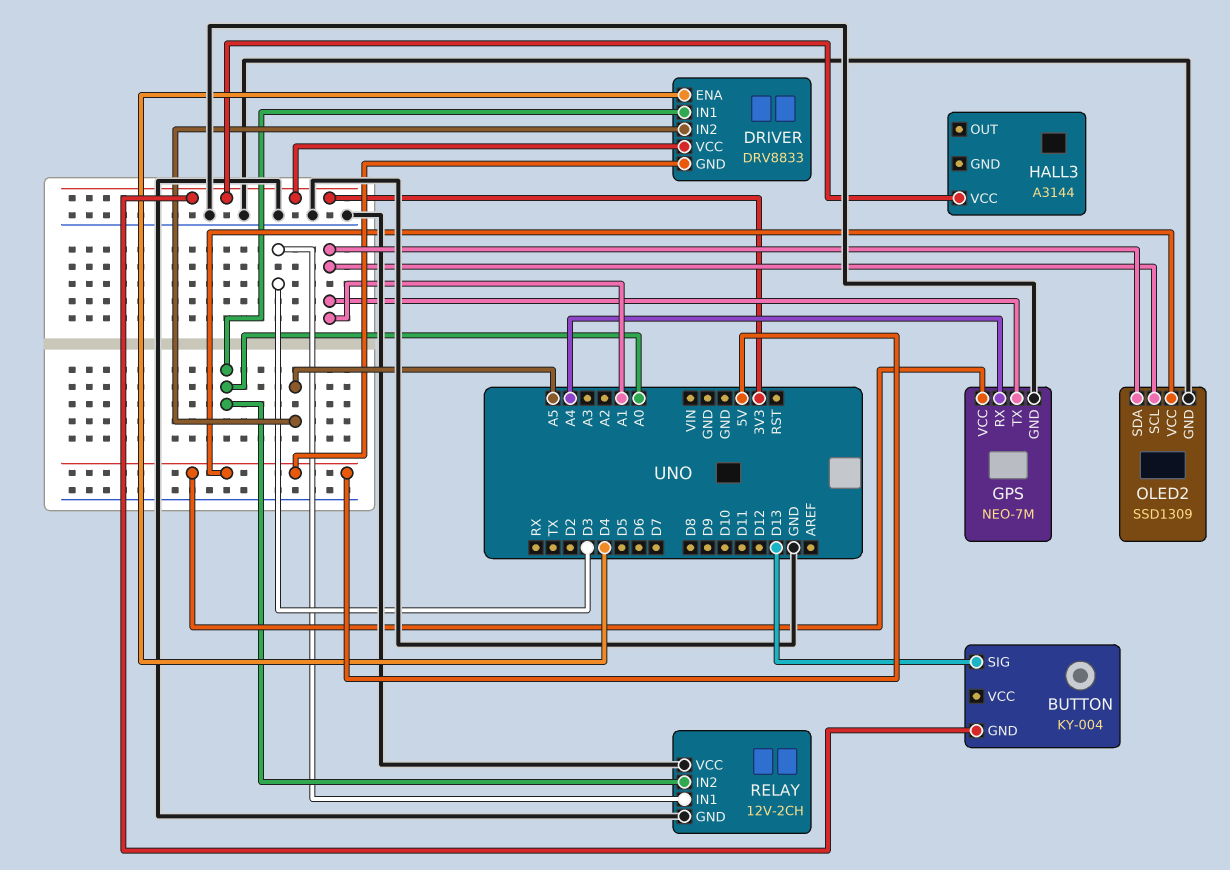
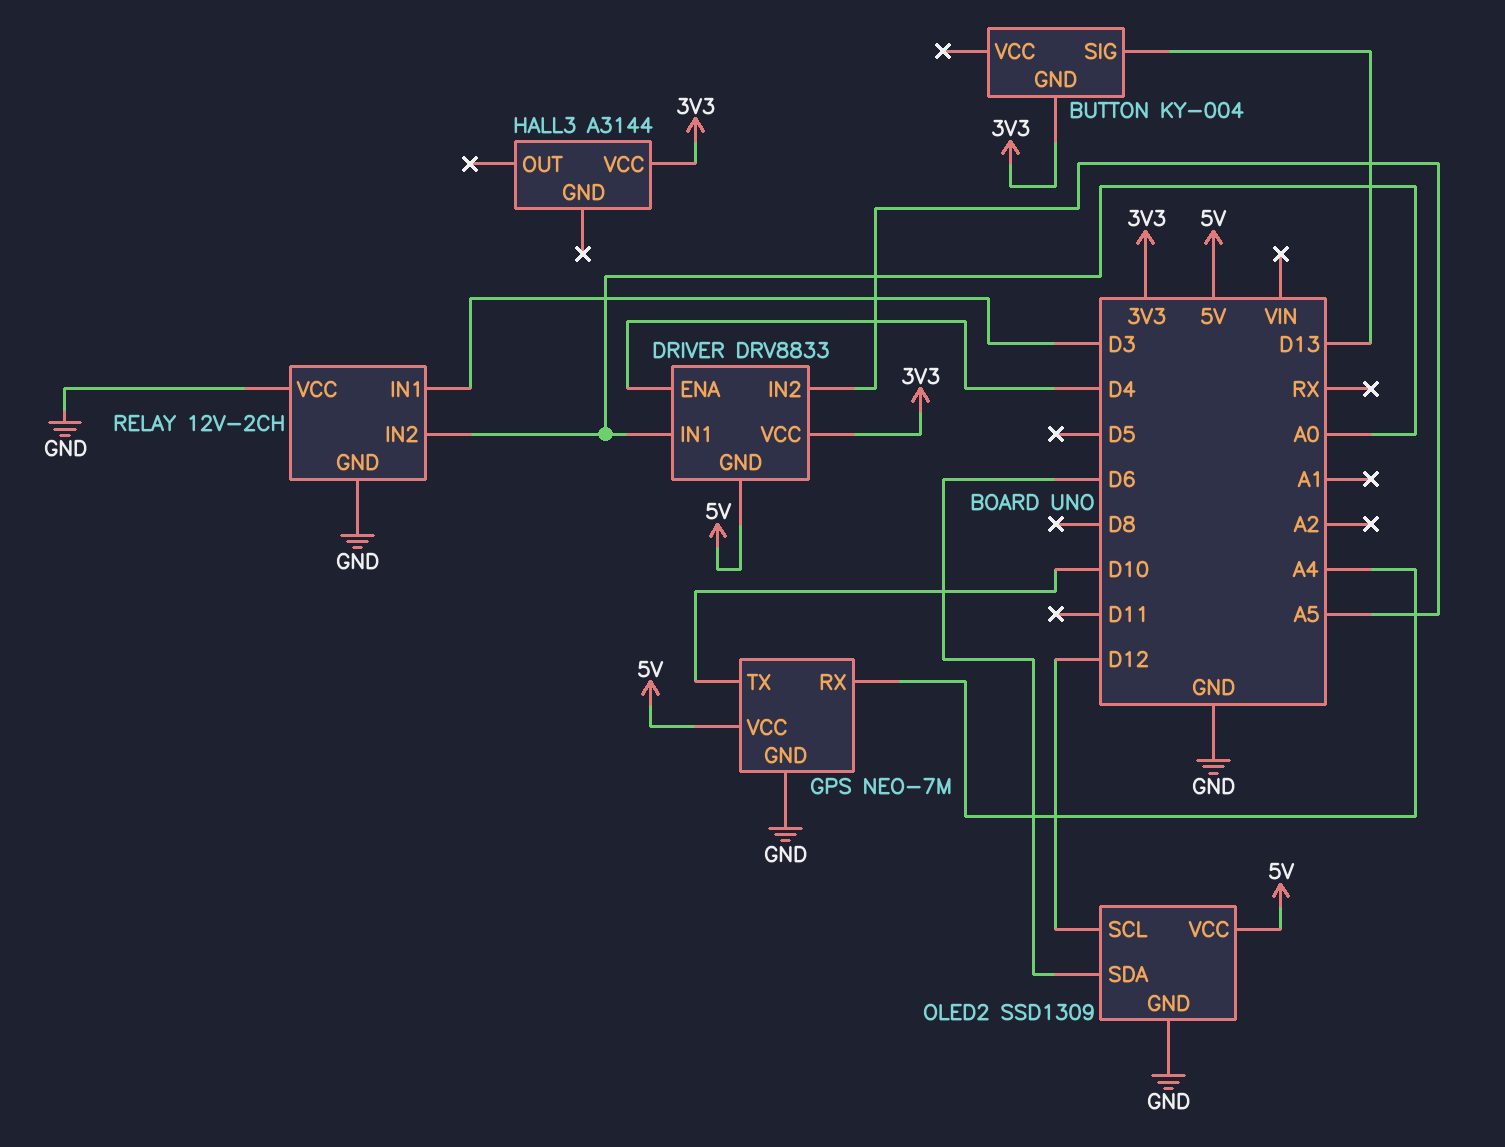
GPS pin TX: A1 -> D10
OLED2 pin SCL: A1 -> D12
OLED2 pin SDA: A1 -> D6

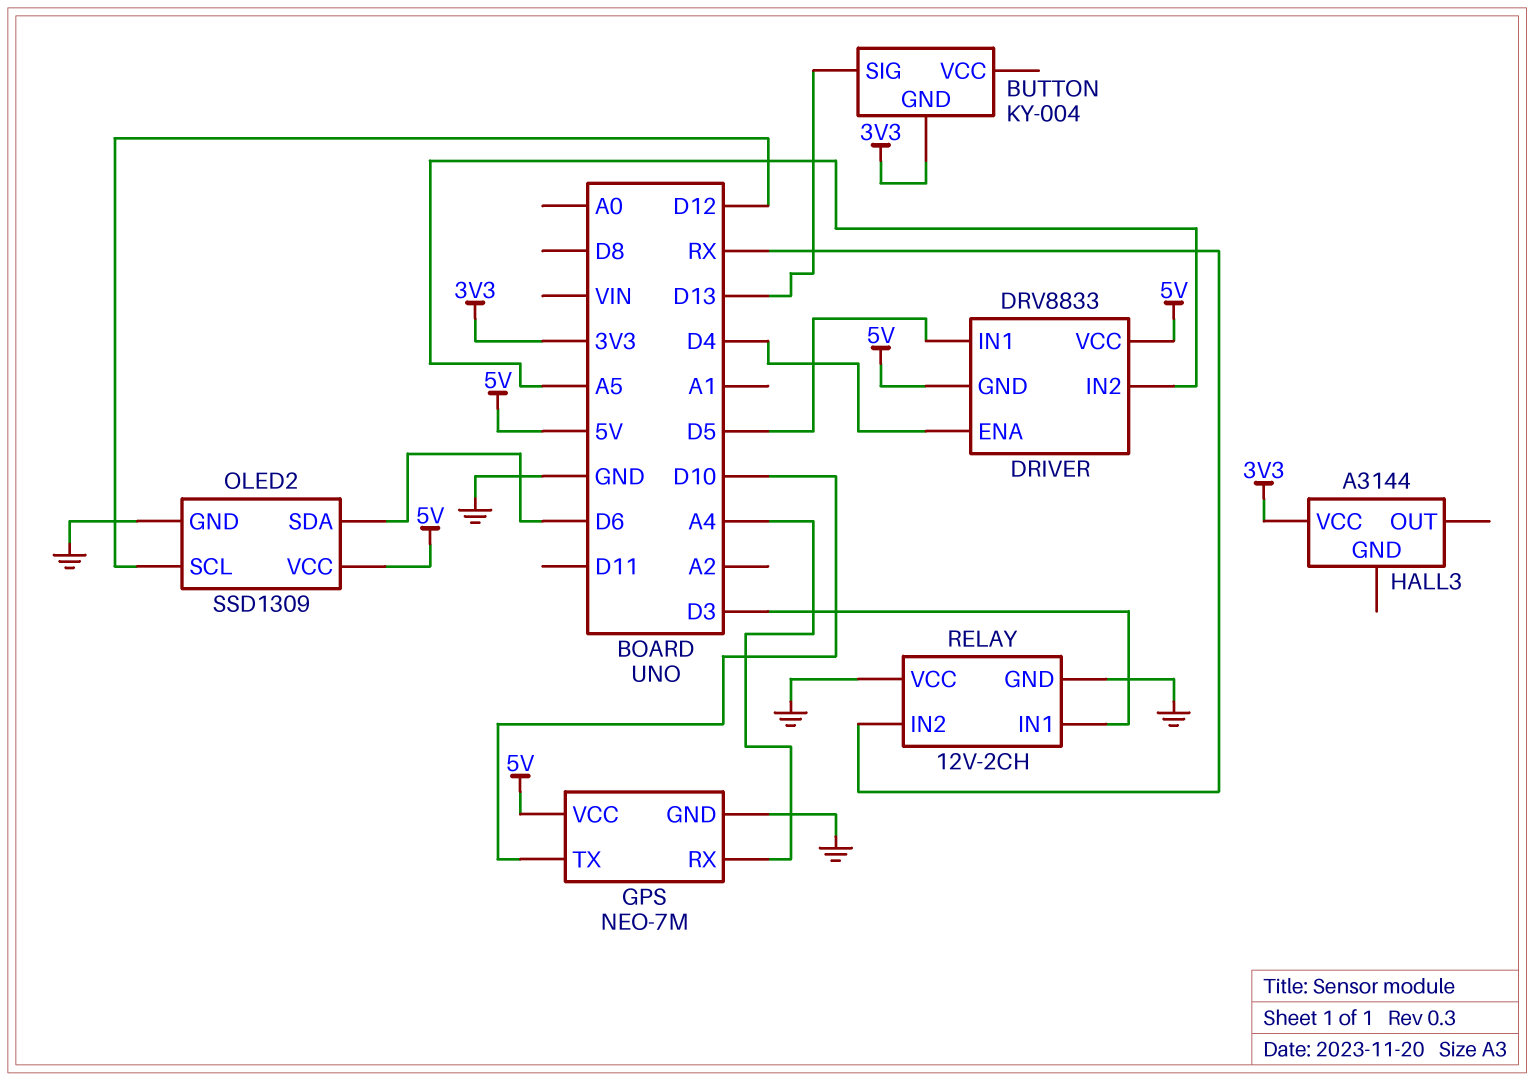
DRIVER pin IN1: A0 -> D5
DRIVER pin VCC: 3V3 -> 5V
RELAY pin IN2: A0 -> RX

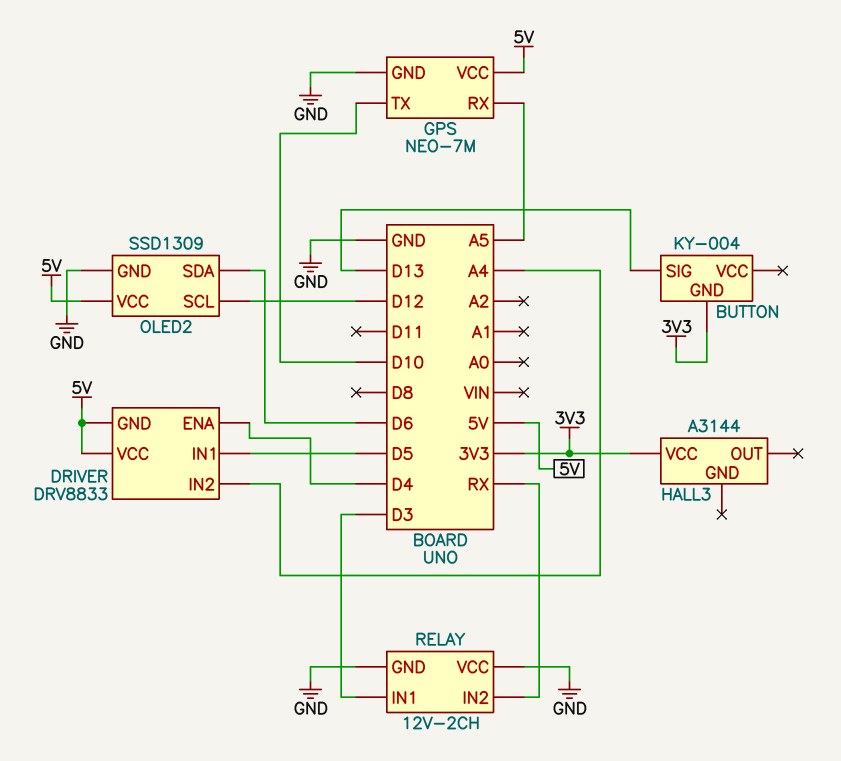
DRIVER pin IN2: A5 -> A4
GPS pin RX: A4 -> A5

